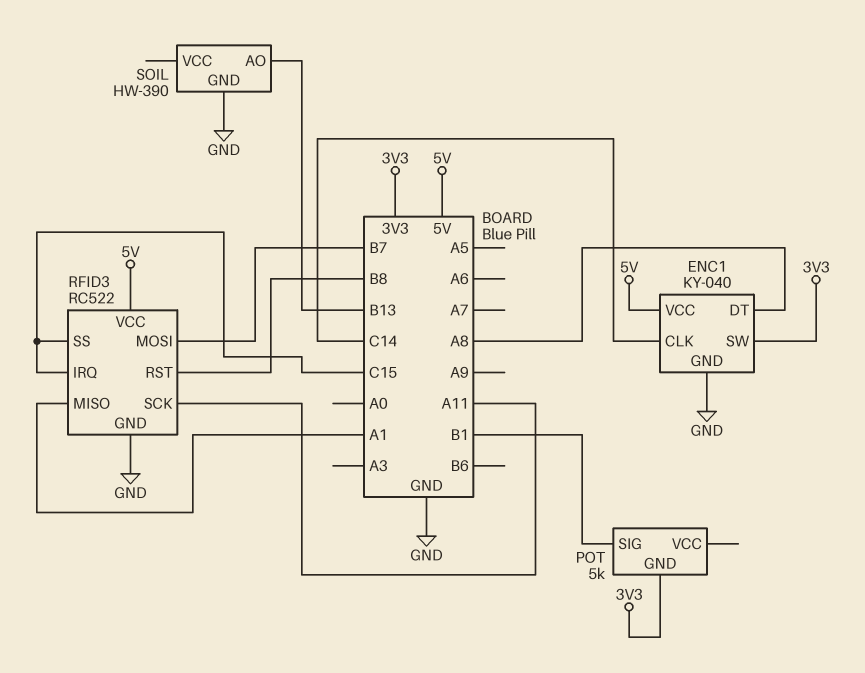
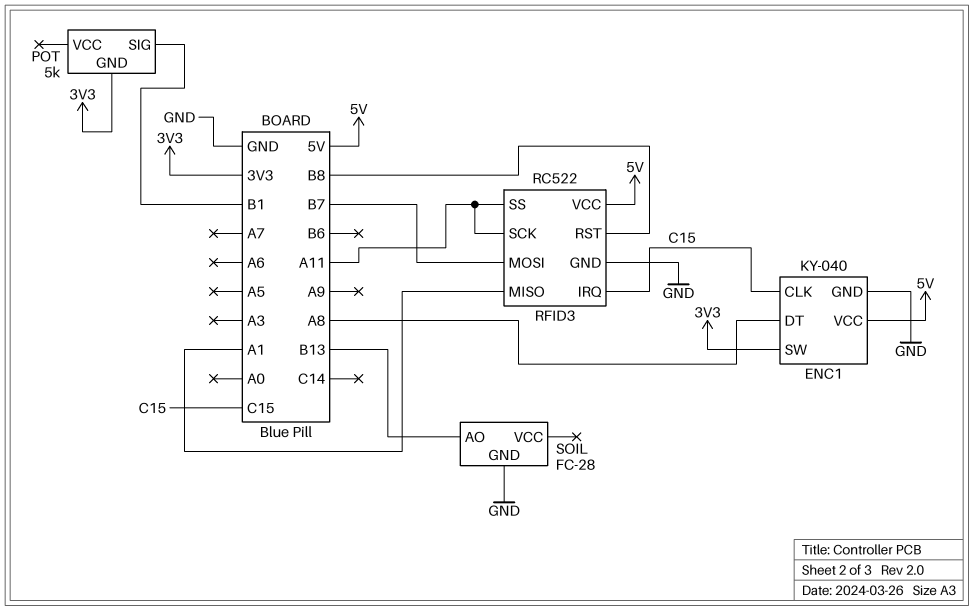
ENC1 pin CLK: C14 -> C15
RFID3 pin SS: C15 -> A11
SOIL: HW-390 -> FC-28

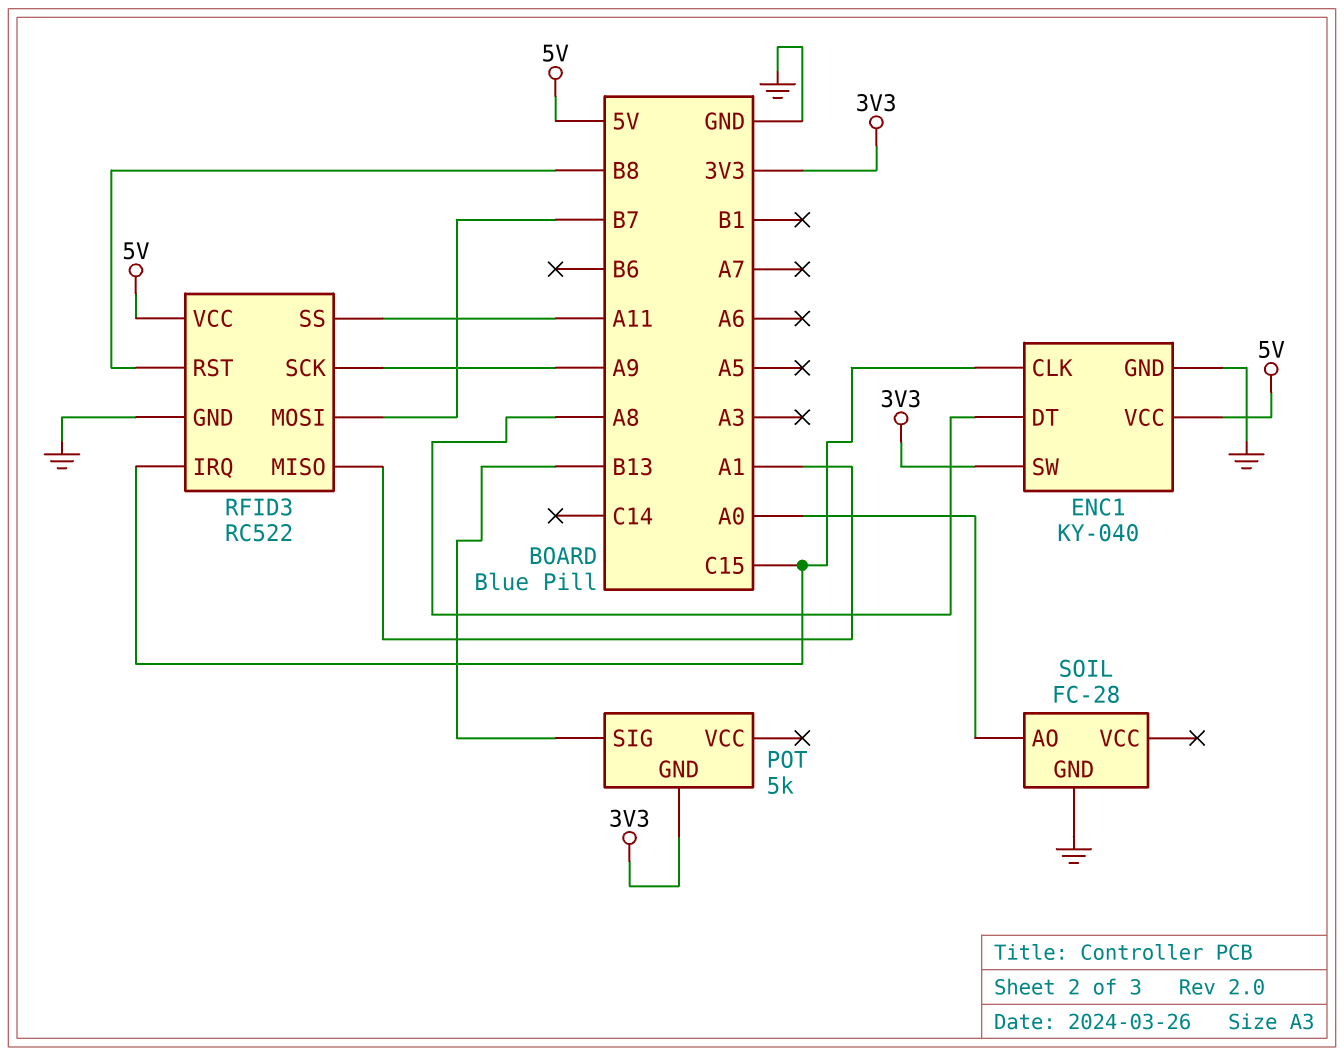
POT pin SIG: B1 -> B13
RFID3 pin SCK: A11 -> A9
SOIL pin AO: B13 -> A0

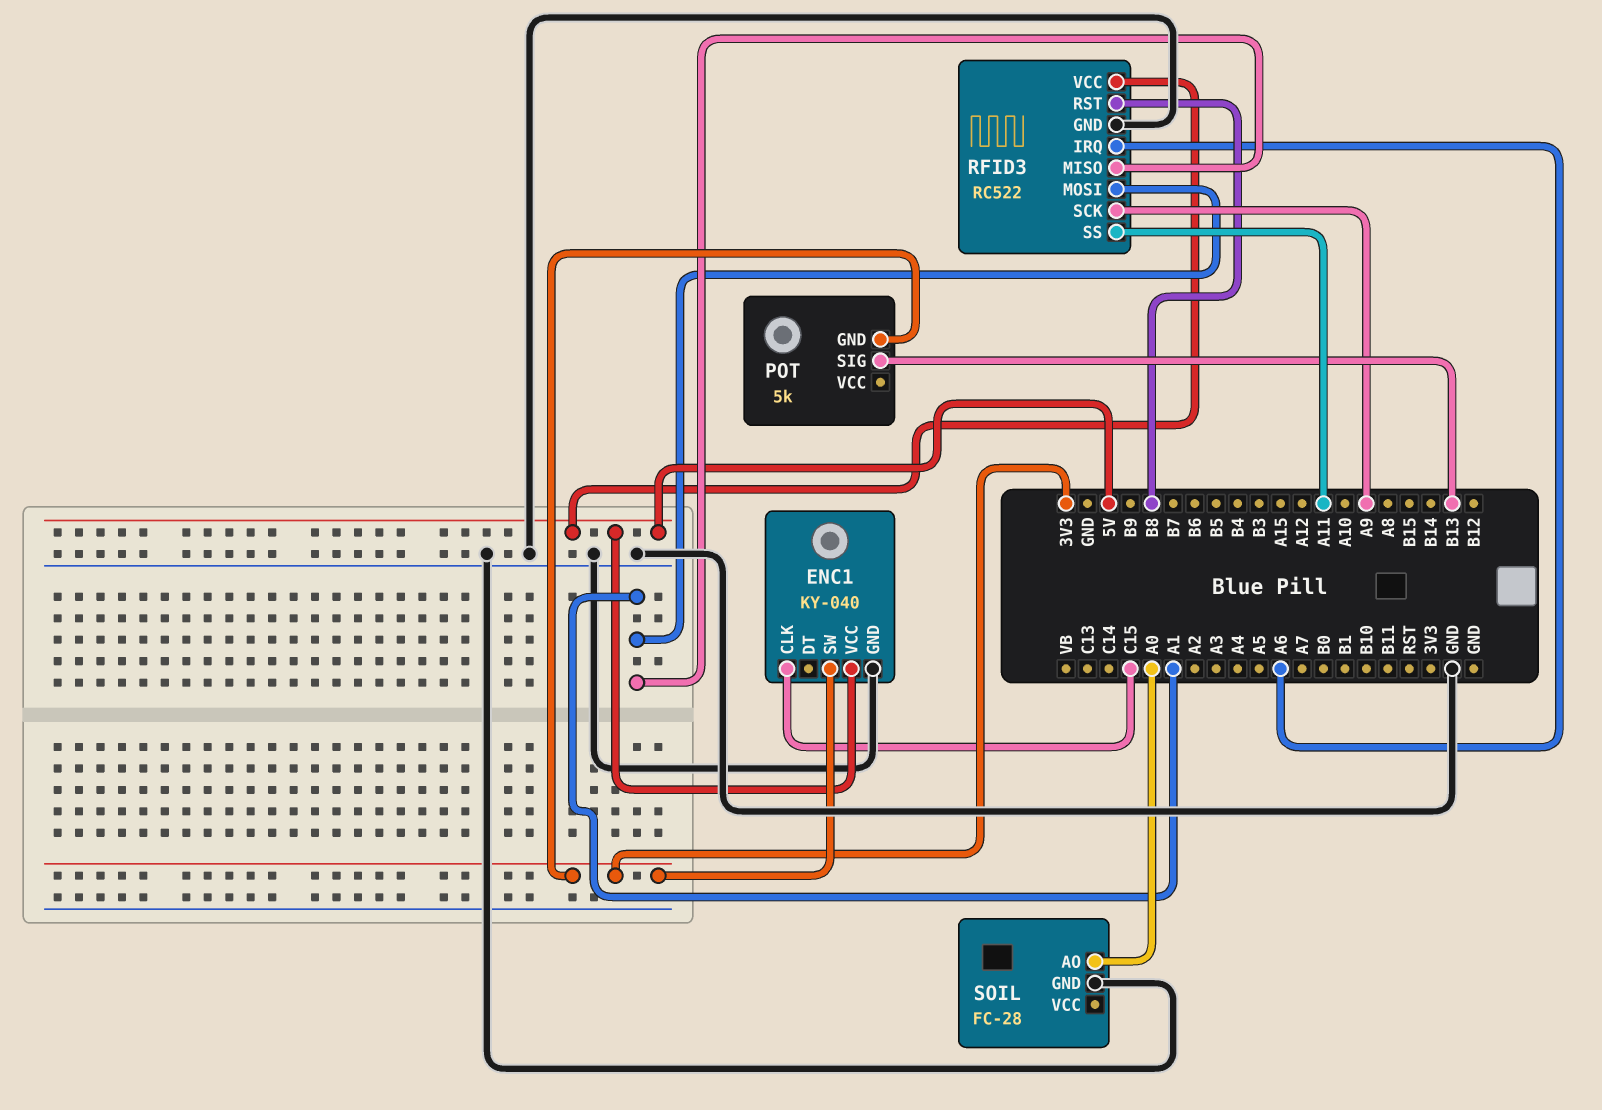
ENC1 pin DT: A8 -> none
RFID3 pin IRQ: C15 -> A6
RFID3 pin MOSI: B7 -> A1

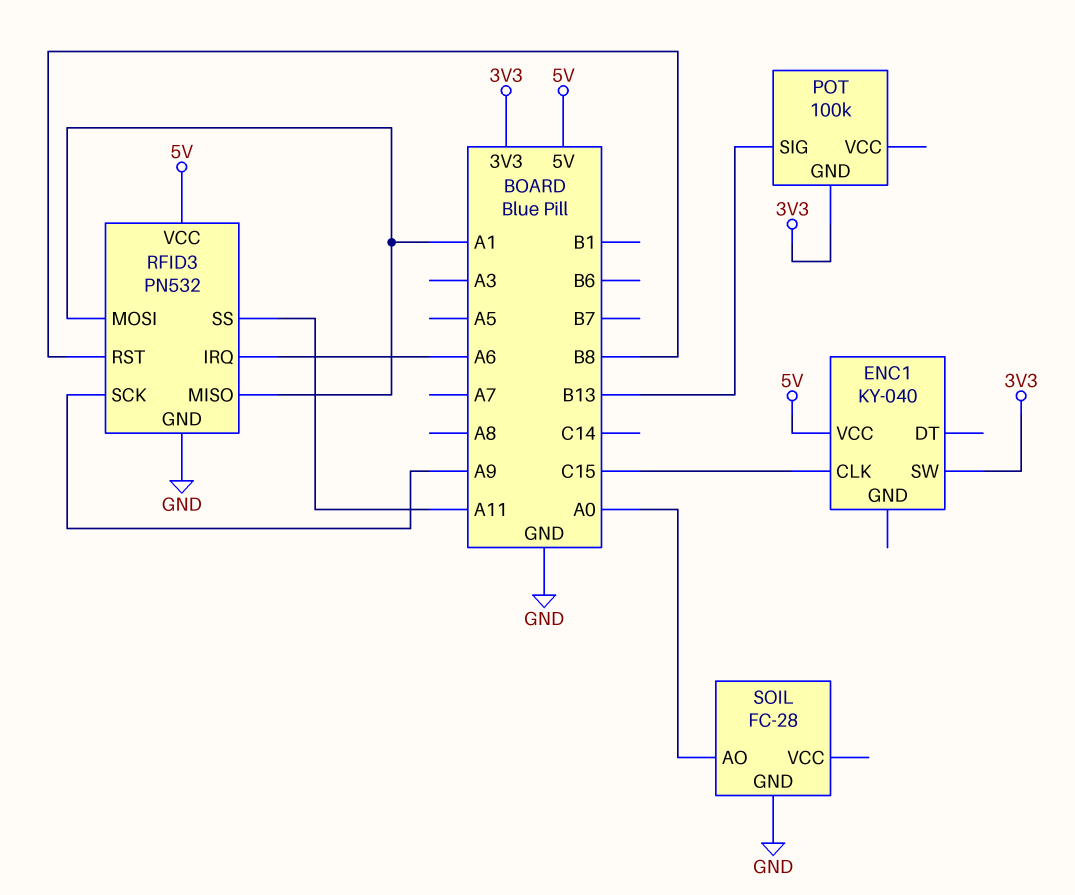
ENC1 pin GND: GND -> none
POT: 5k -> 100k
RFID3: RC522 -> PN532

